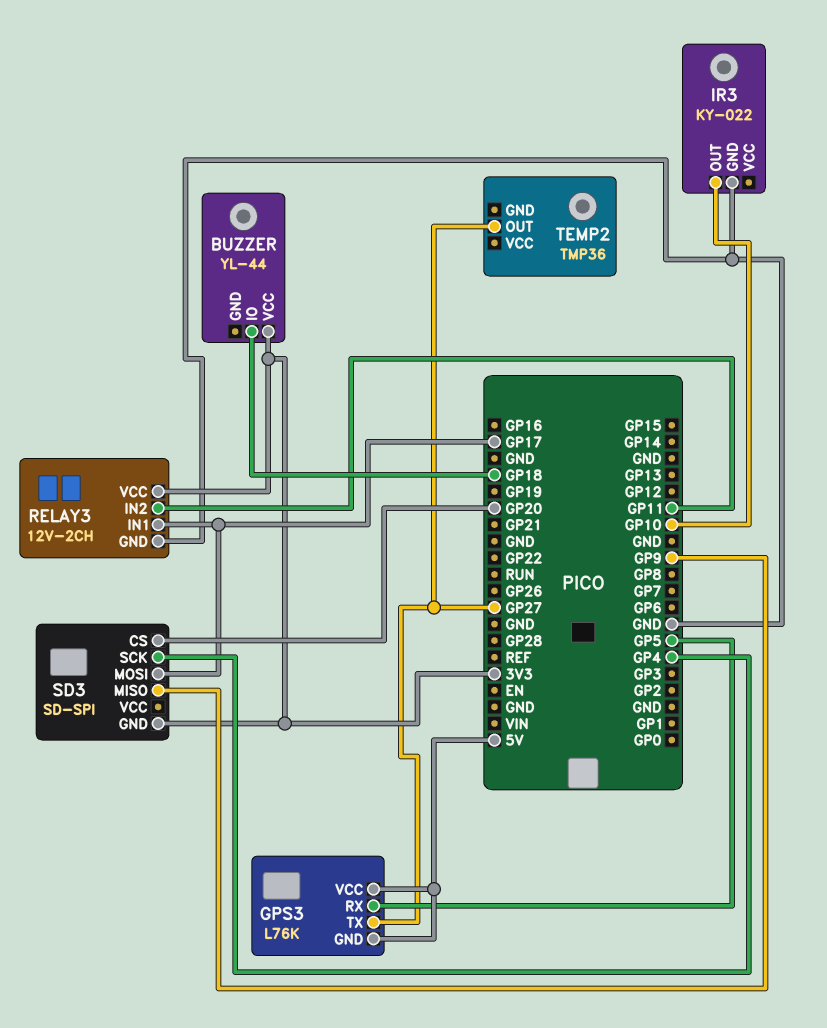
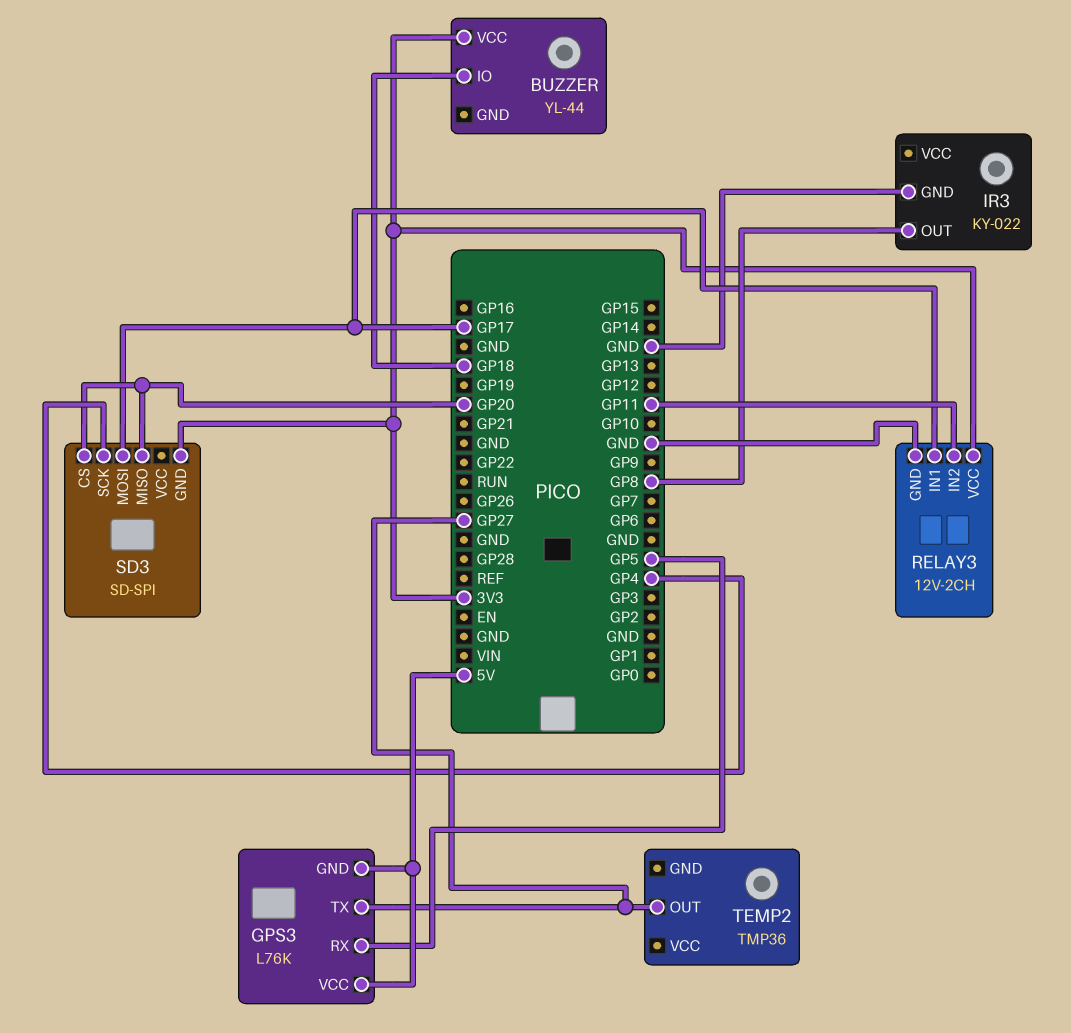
IR3 pin OUT: GP10 -> GP8
SD3 pin MISO: GP9 -> GP20

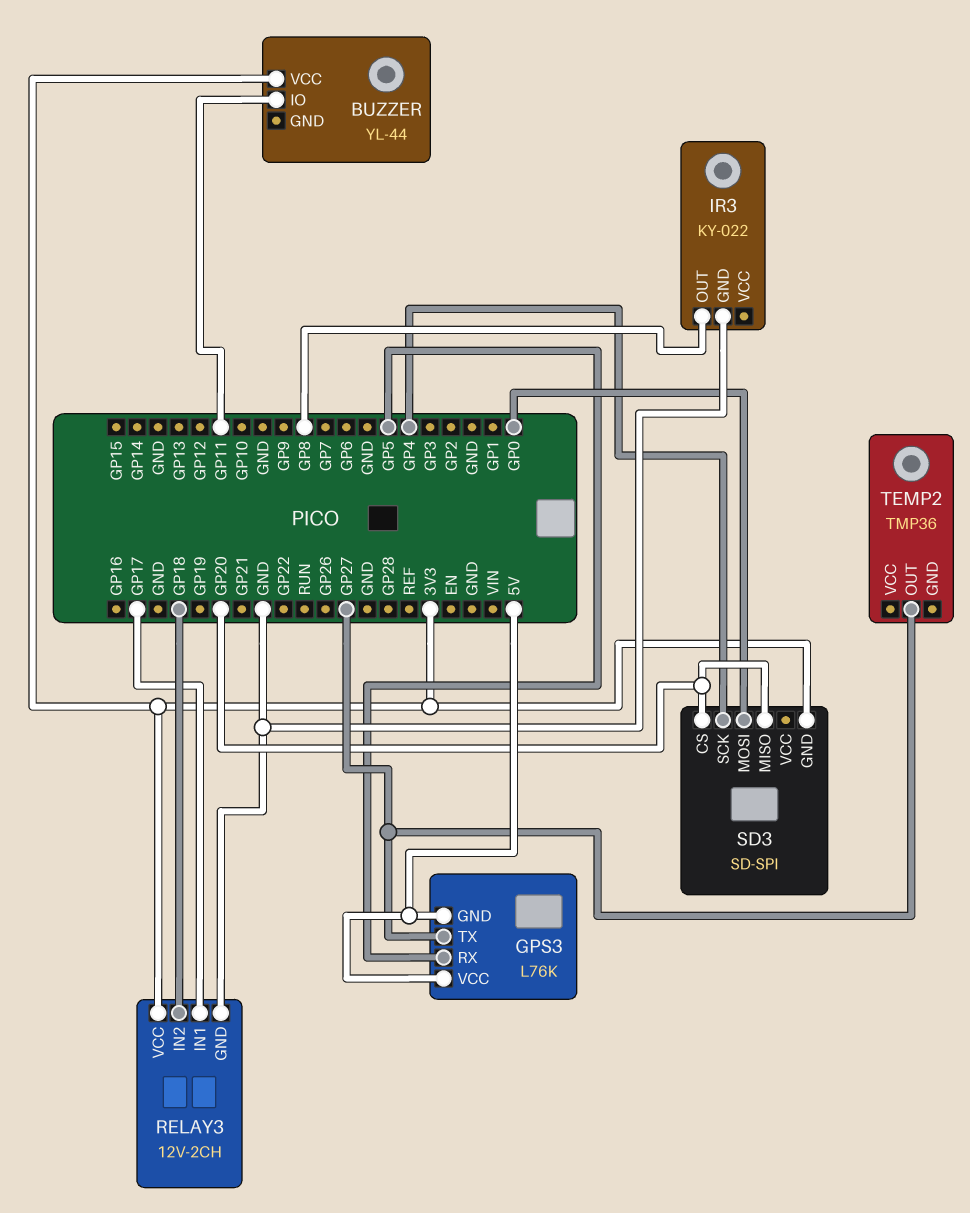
BUZZER pin IO: GP18 -> GP11
RELAY3 pin IN2: GP11 -> GP18
SD3 pin MOSI: GP17 -> GP0

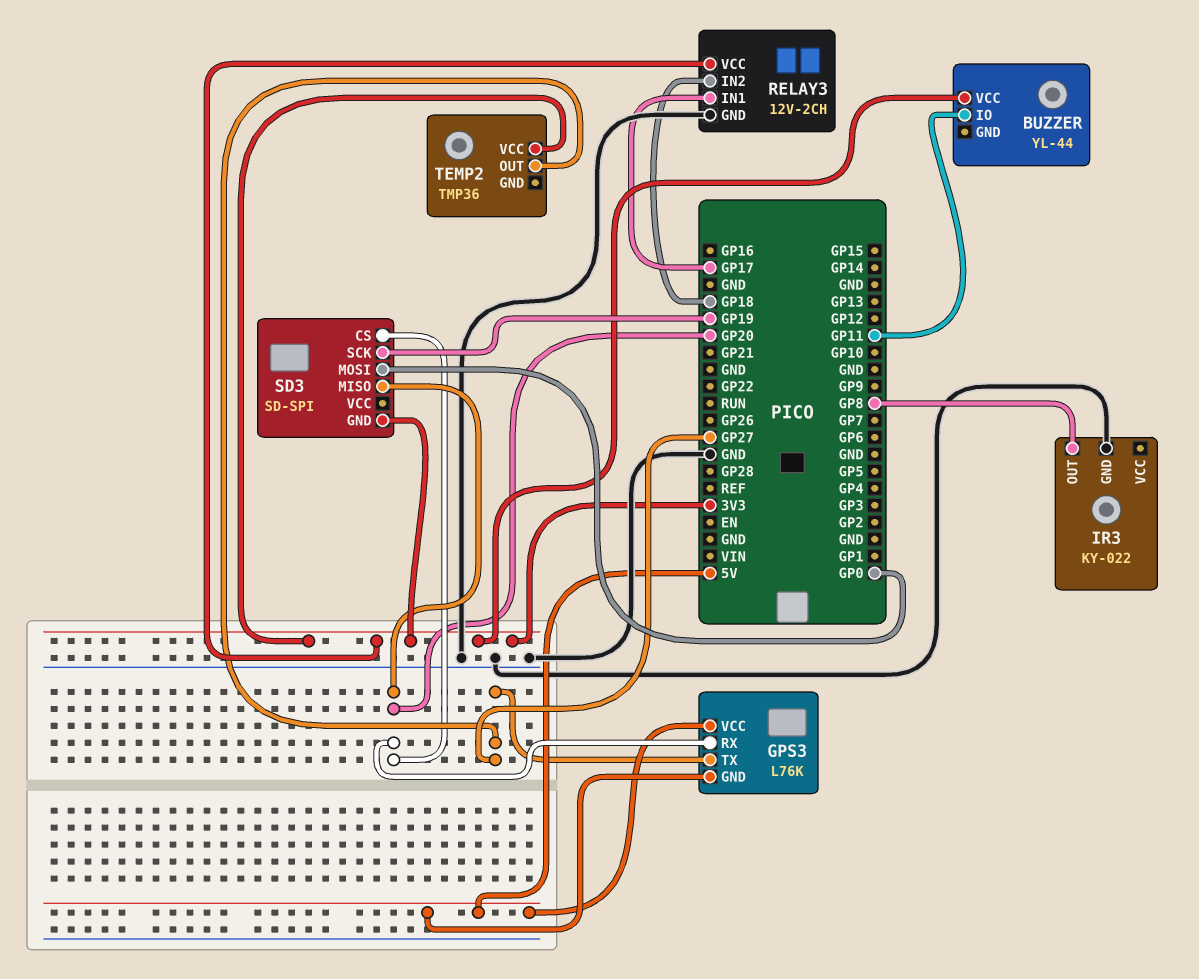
GPS3 pin RX: GP5 -> GP20
SD3 pin SCK: GP4 -> GP19
TEMP2 pin VCC: none -> 3V3

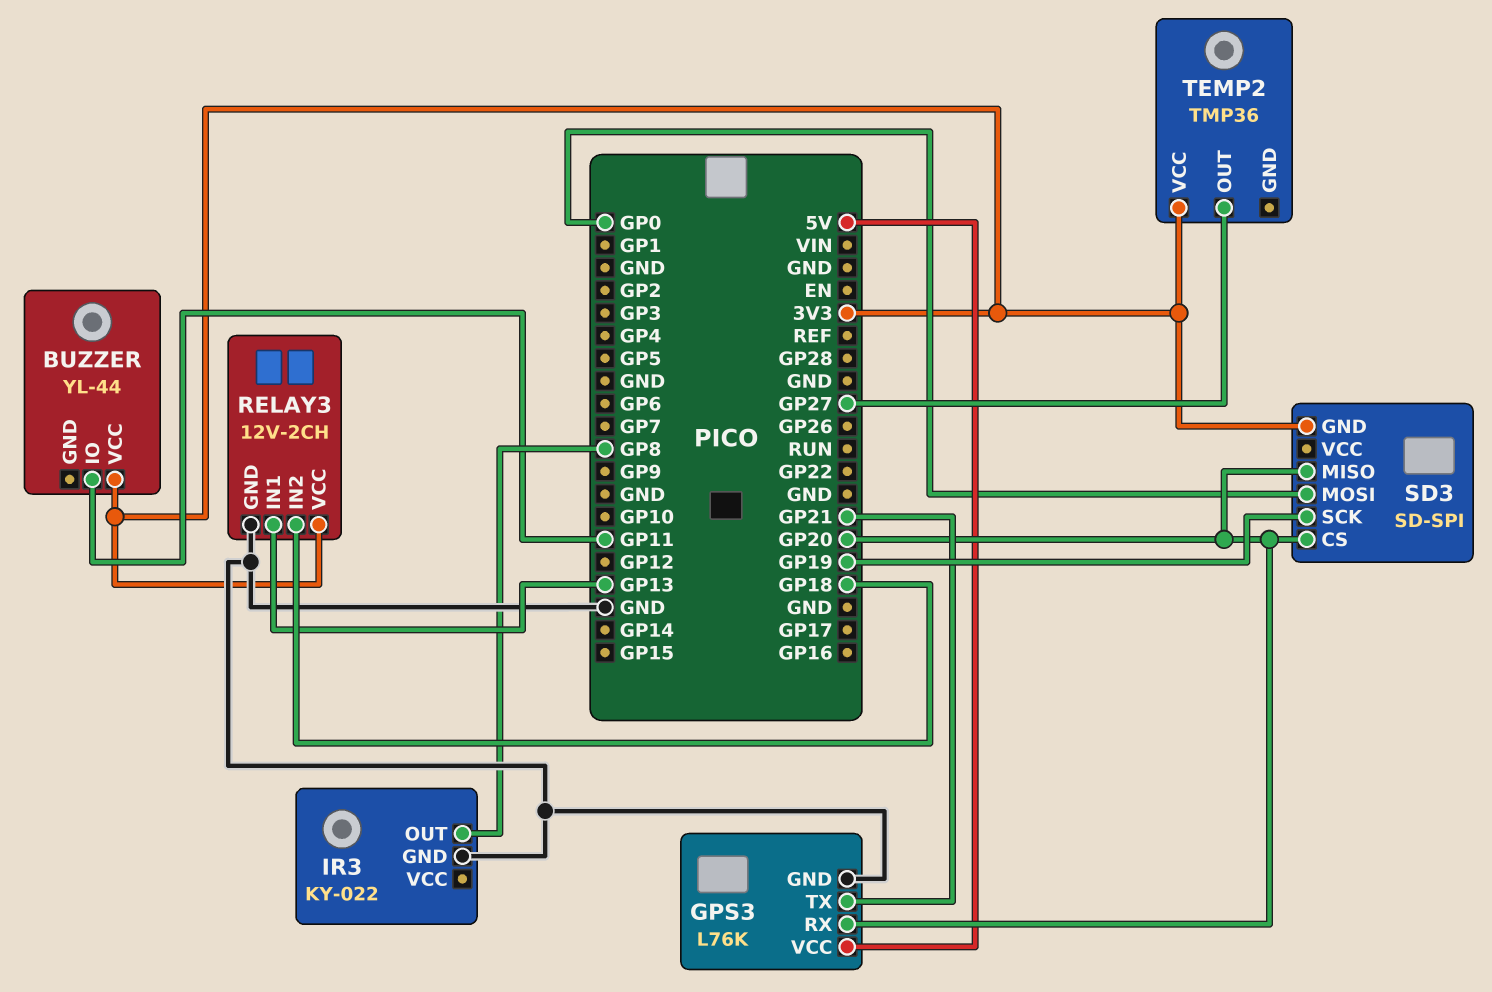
GPS3 pin GND: 5V -> GND
GPS3 pin TX: GP27 -> GP21
RELAY3 pin IN1: GP17 -> GP13

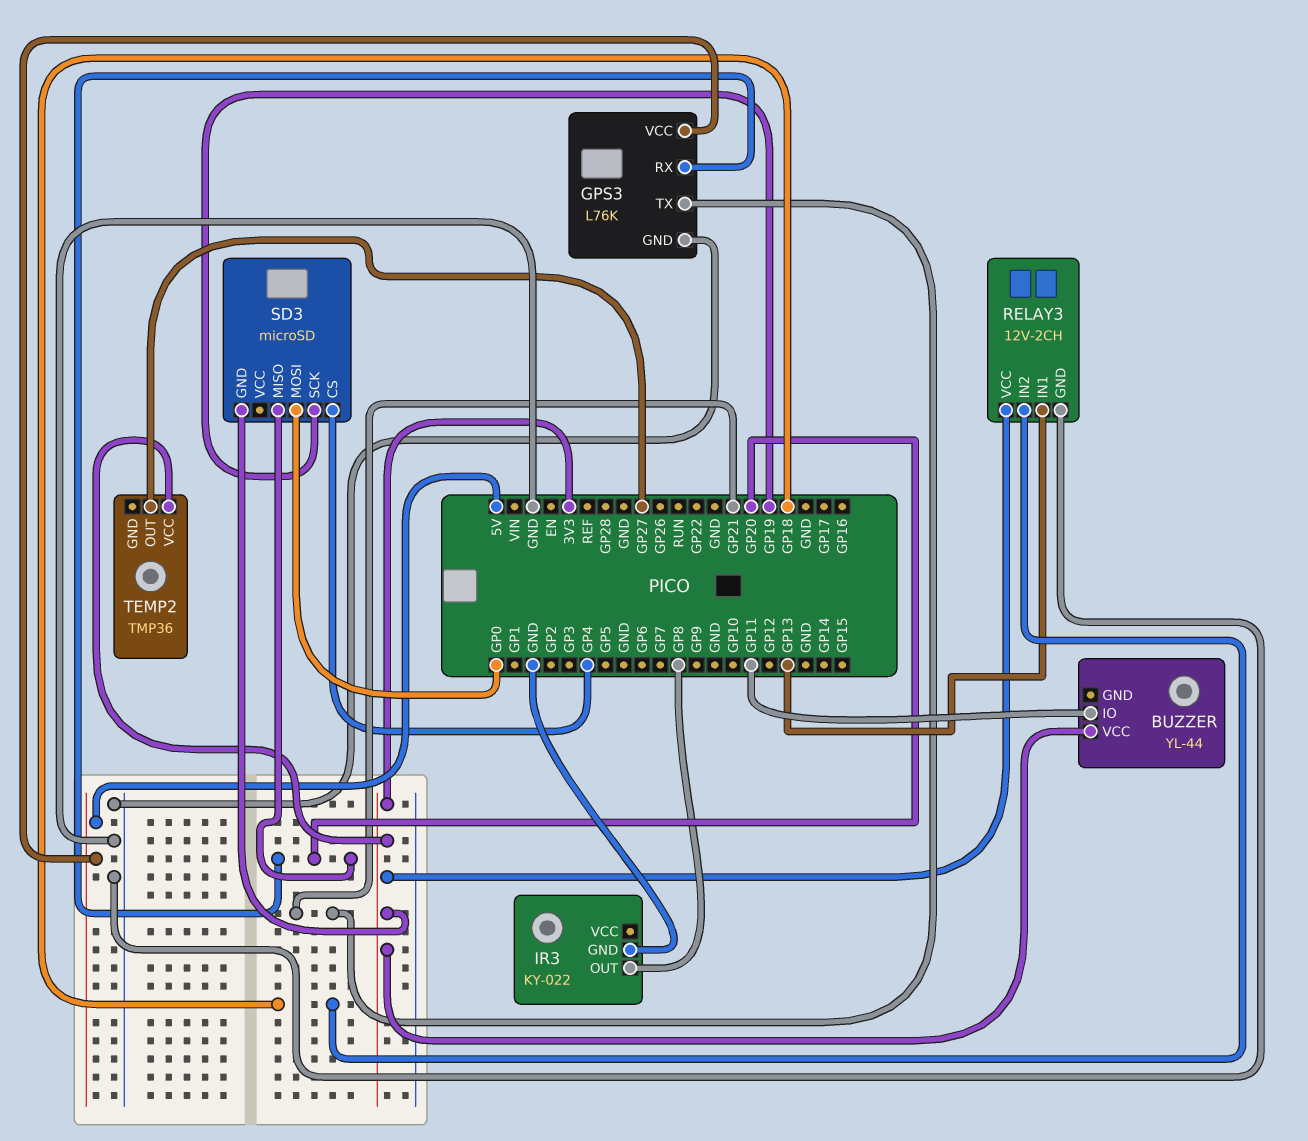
SD3: SD-SPI -> microSD
SD3 pin CS: GP20 -> GP4

